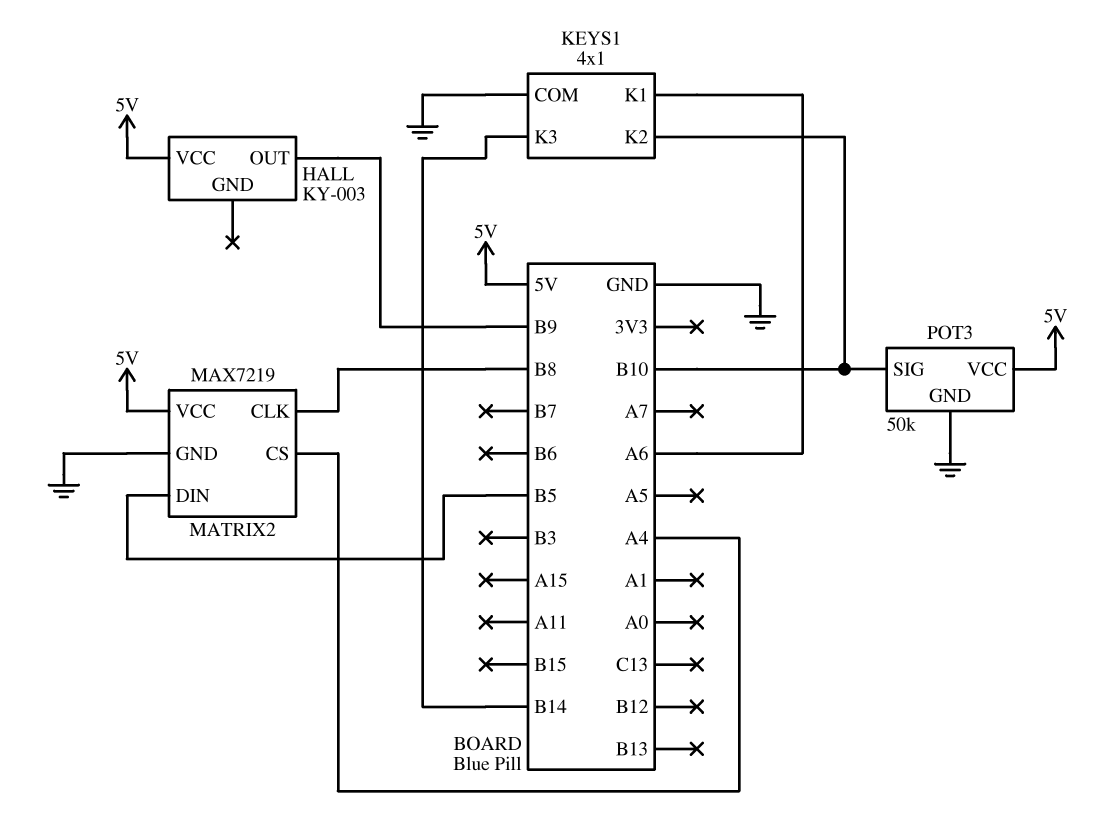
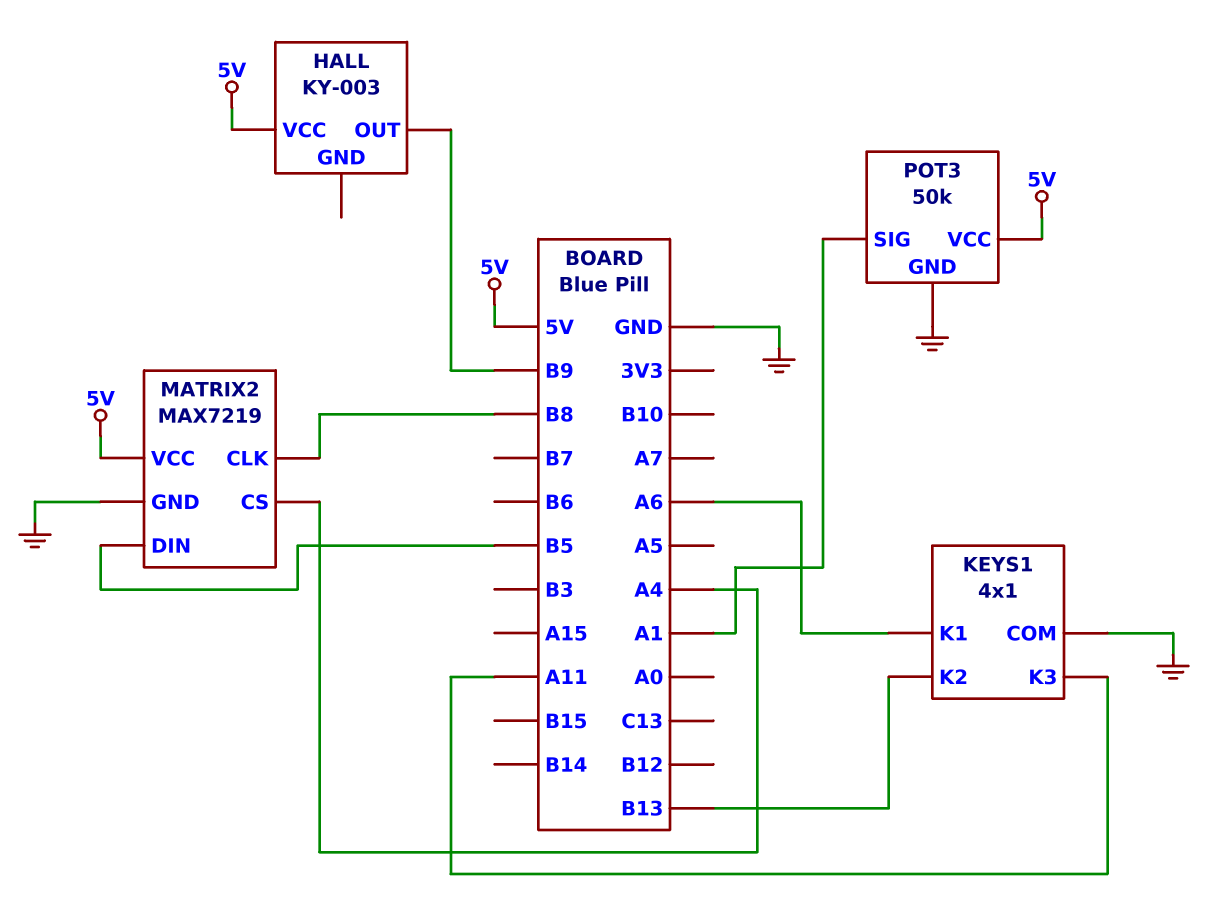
KEYS1 pin K2: B10 -> B13
KEYS1 pin K3: B14 -> A11
POT3 pin SIG: B10 -> A1

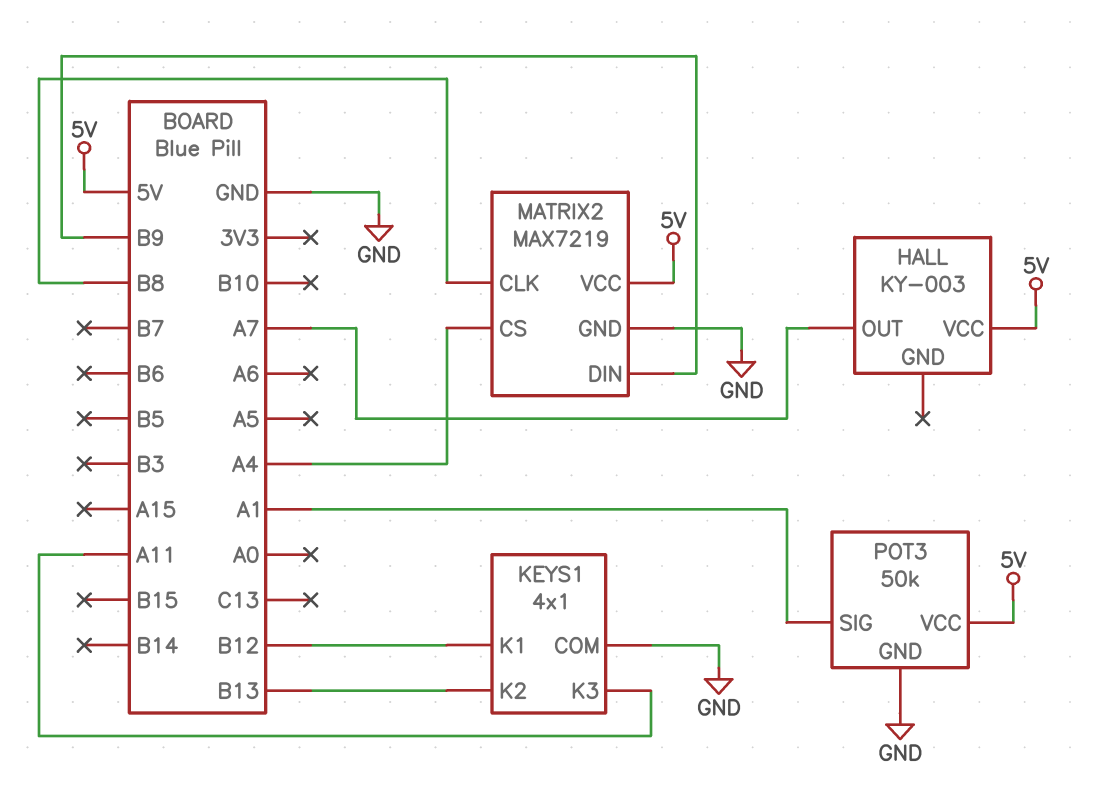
HALL pin OUT: B9 -> A7
KEYS1 pin K1: A6 -> B12
MATRIX2 pin DIN: B5 -> B9

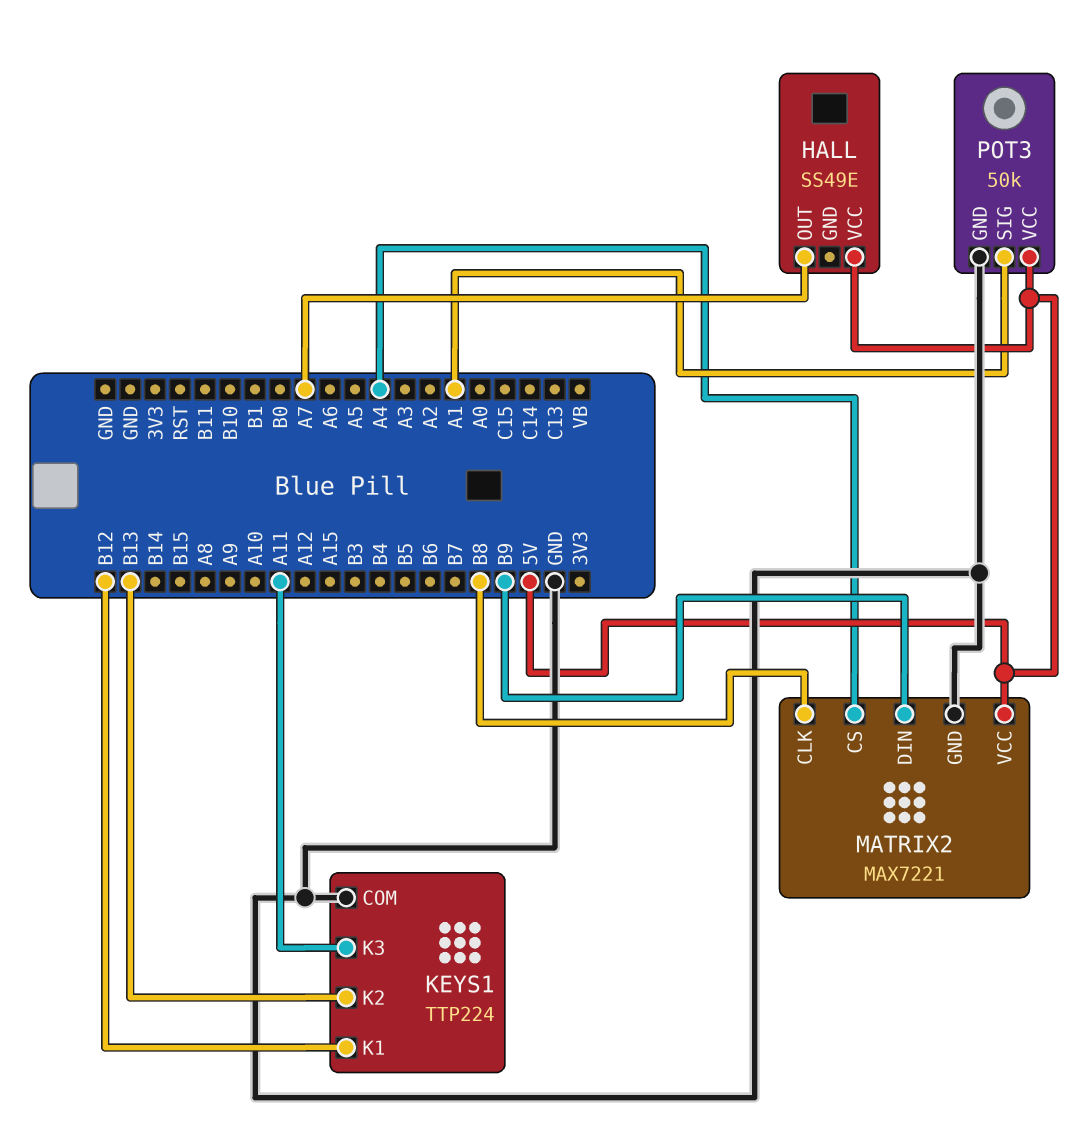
HALL: KY-003 -> SS49E
KEYS1: 4x1 -> TTP224
MATRIX2: MAX7219 -> MAX7221

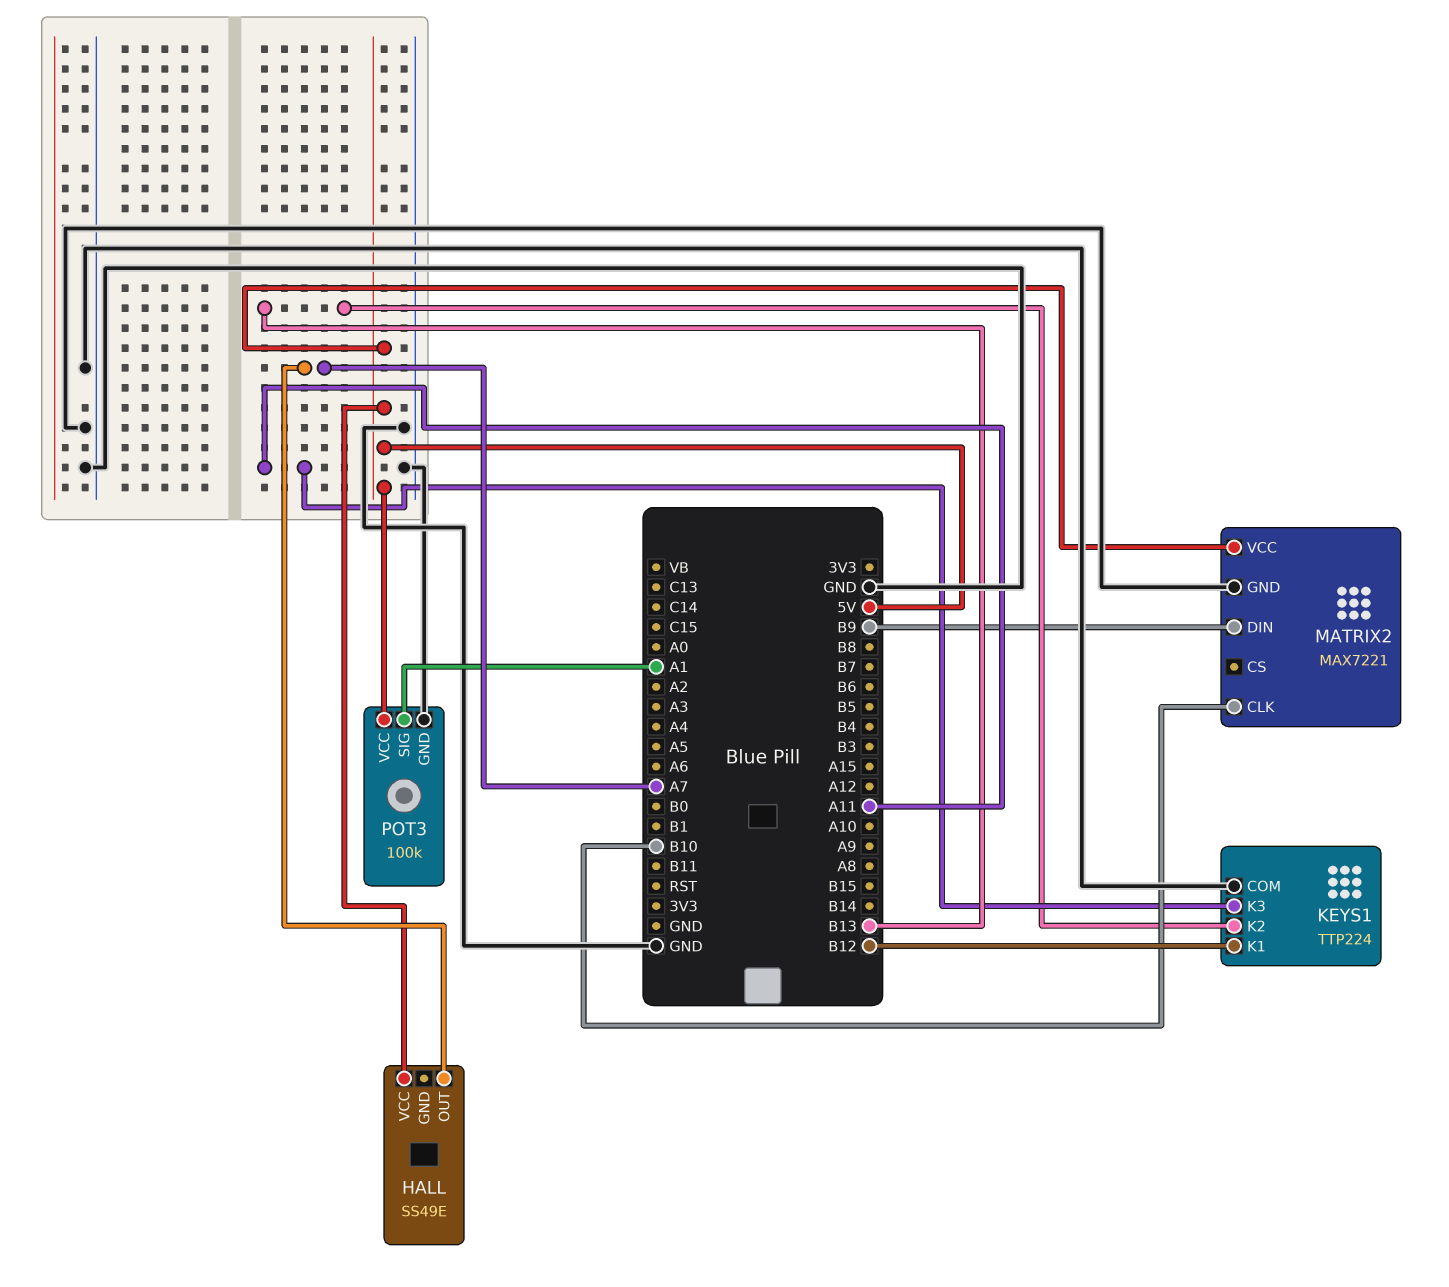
MATRIX2 pin CLK: B8 -> B10
MATRIX2 pin CS: A4 -> none
POT3: 50k -> 100k

